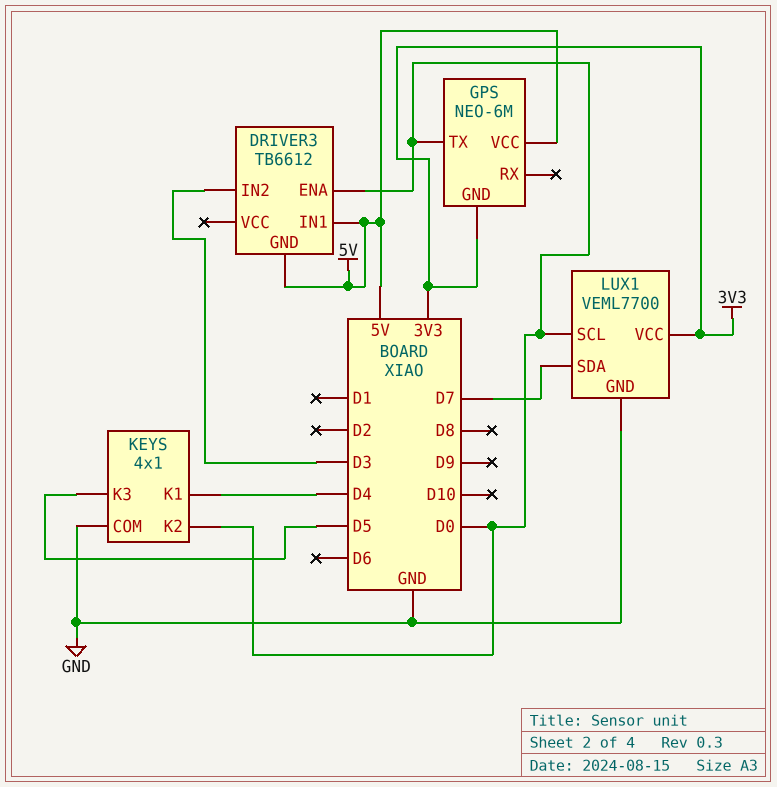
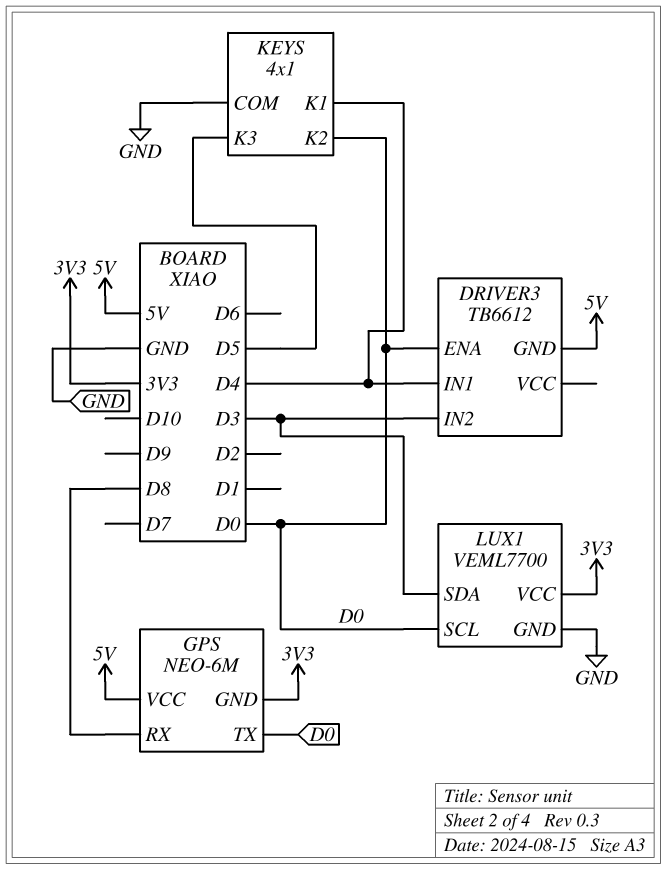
DRIVER3 pin IN1: 5V -> D4
GPS pin RX: none -> D8
LUX1 pin SDA: D7 -> D3

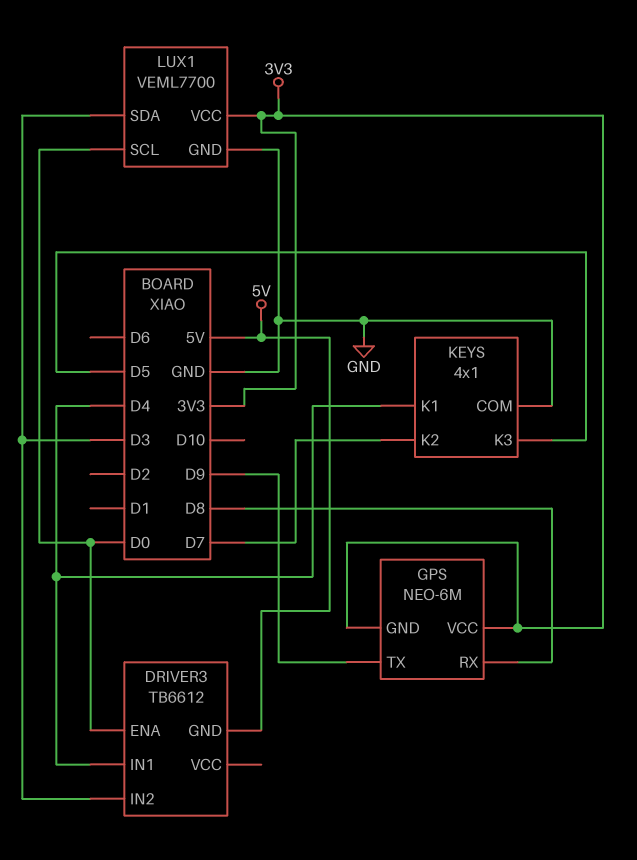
GPS pin TX: D0 -> D9
GPS pin VCC: 5V -> 3V3
KEYS pin K2: D0 -> D7

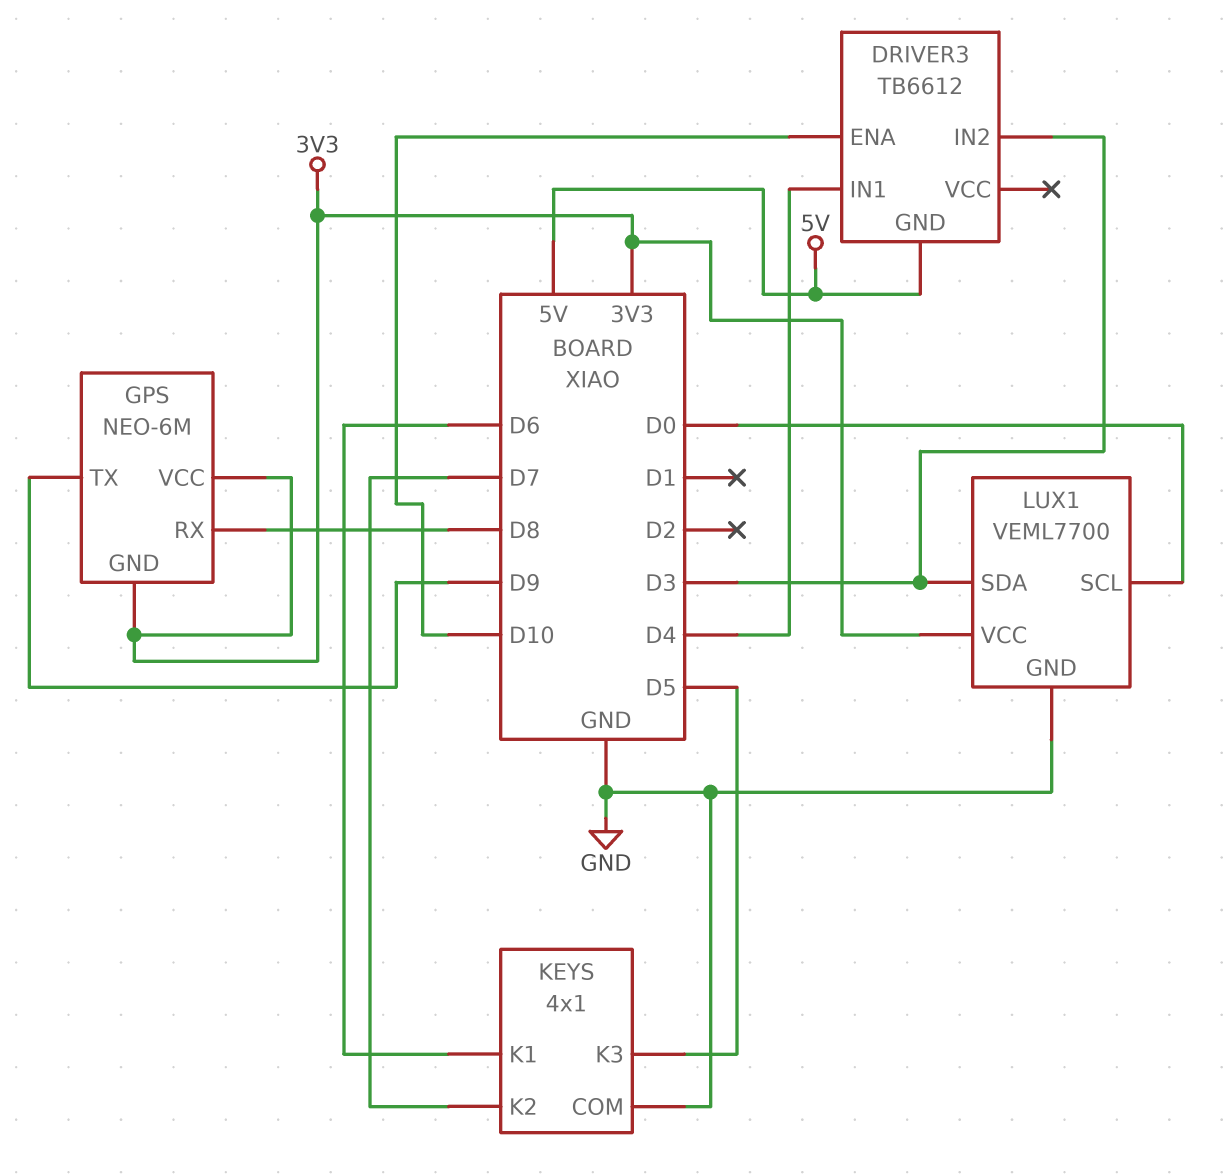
DRIVER3 pin ENA: D0 -> D10
KEYS pin K1: D4 -> D6

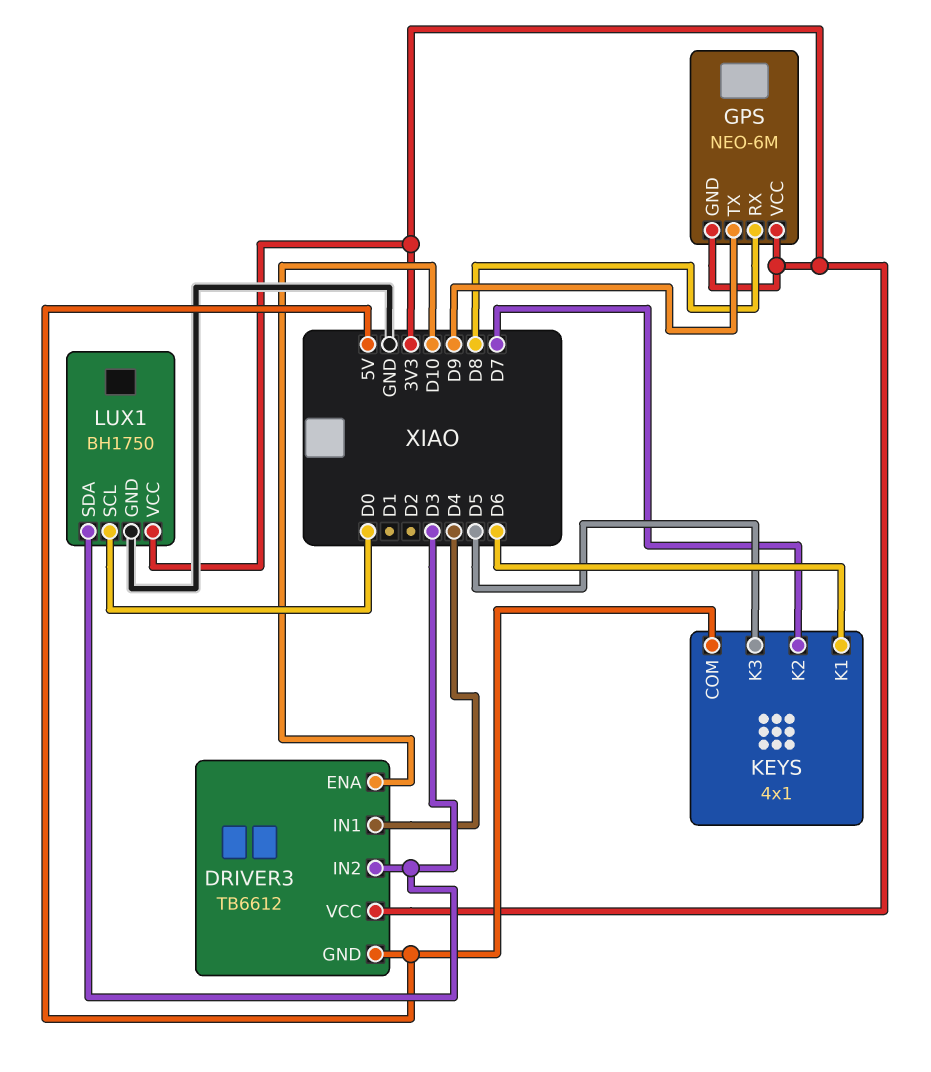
DRIVER3 pin VCC: none -> 3V3
KEYS pin COM: GND -> 5V
LUX1: VEML7700 -> BH1750

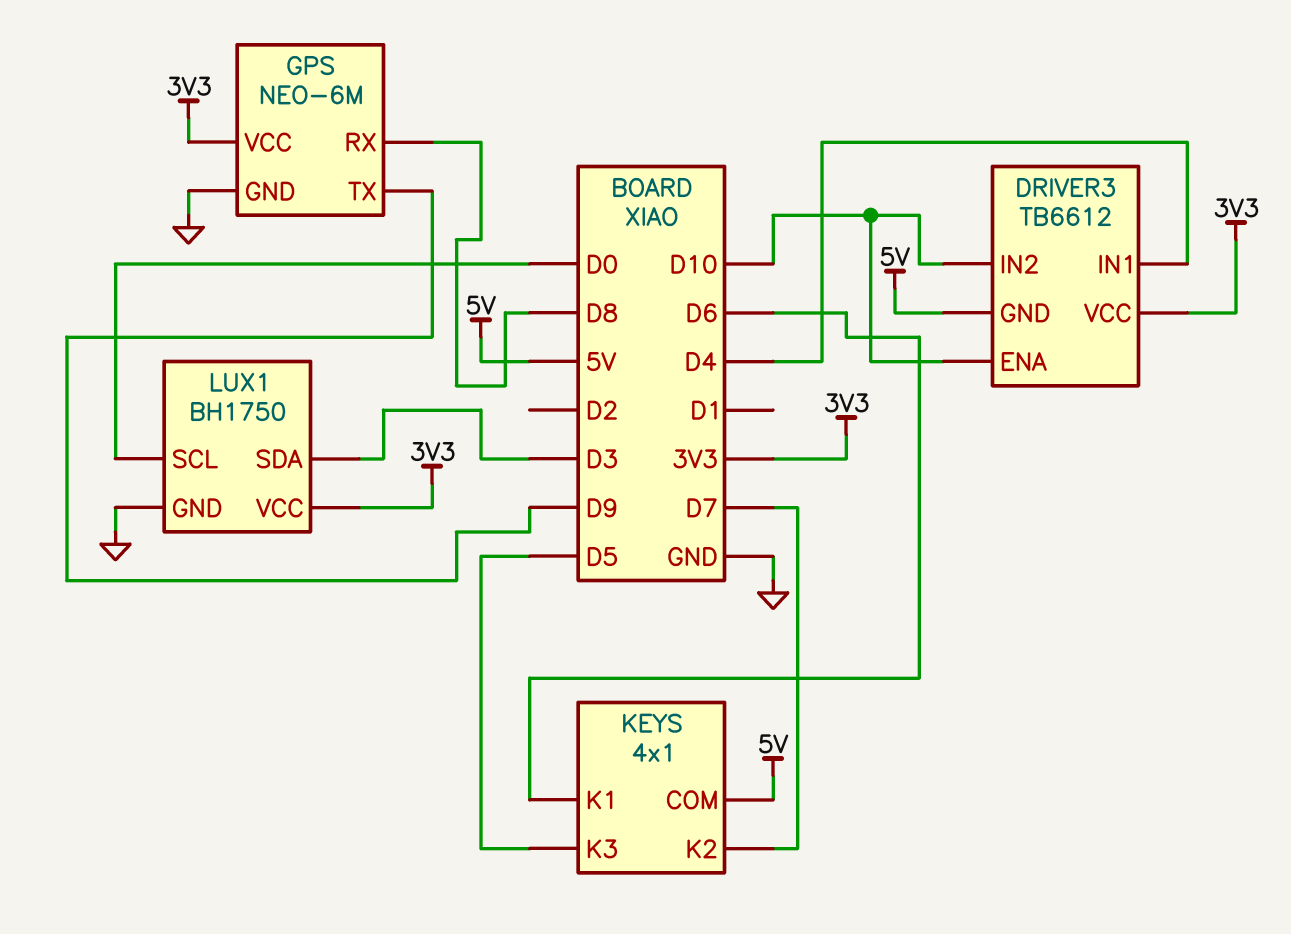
DRIVER3 pin IN2: D3 -> D10
GPS pin GND: 3V3 -> GND

